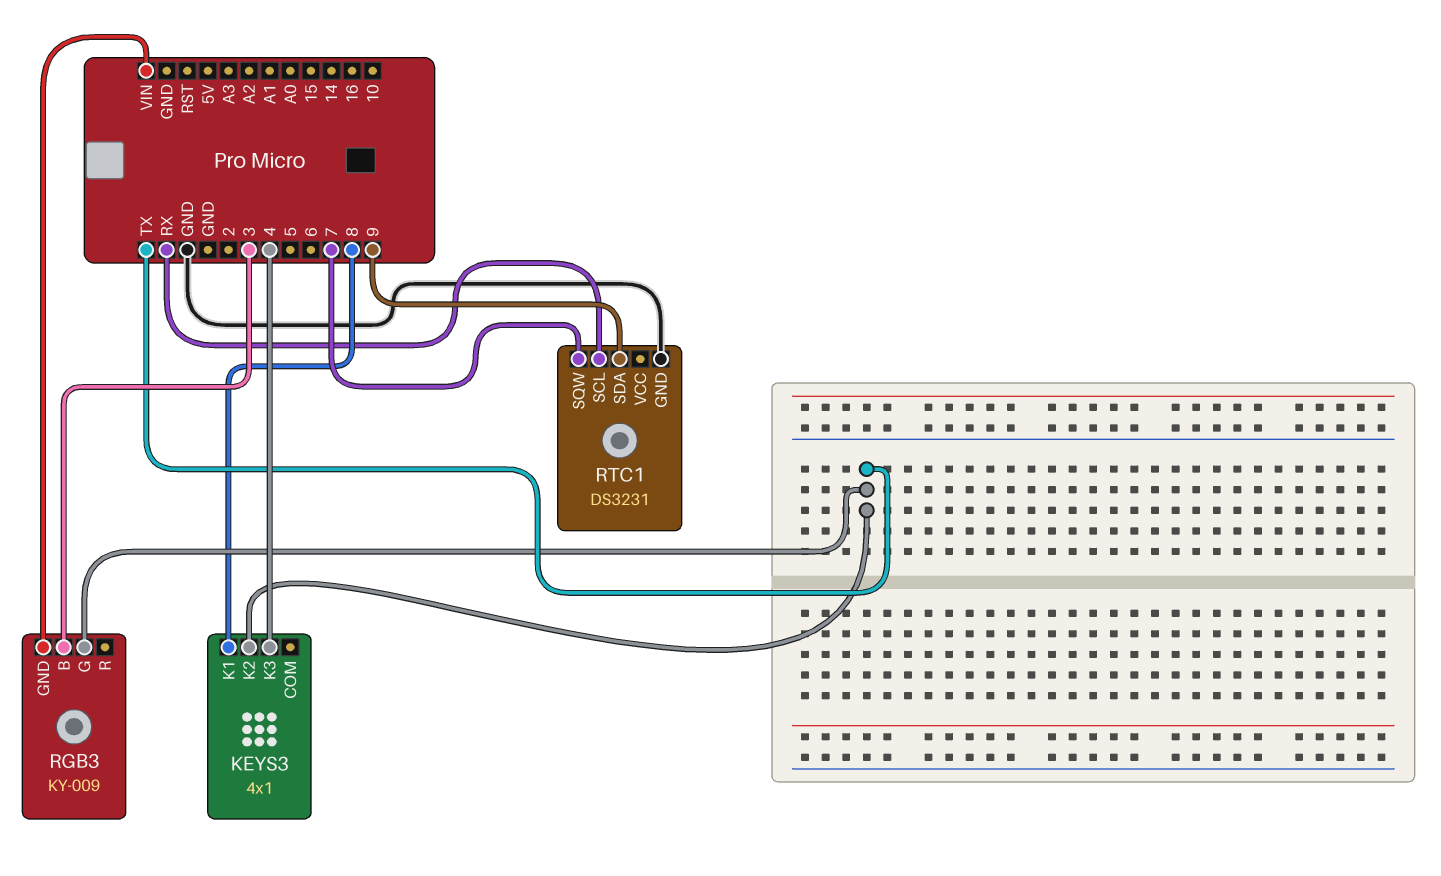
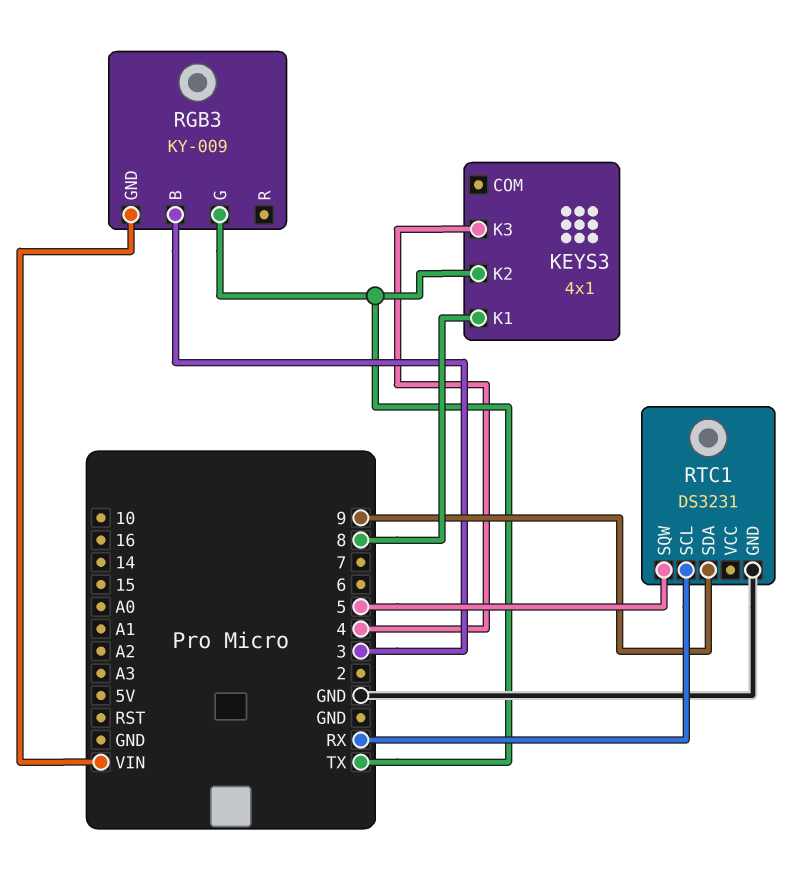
RTC1 pin SQW: 7 -> 5

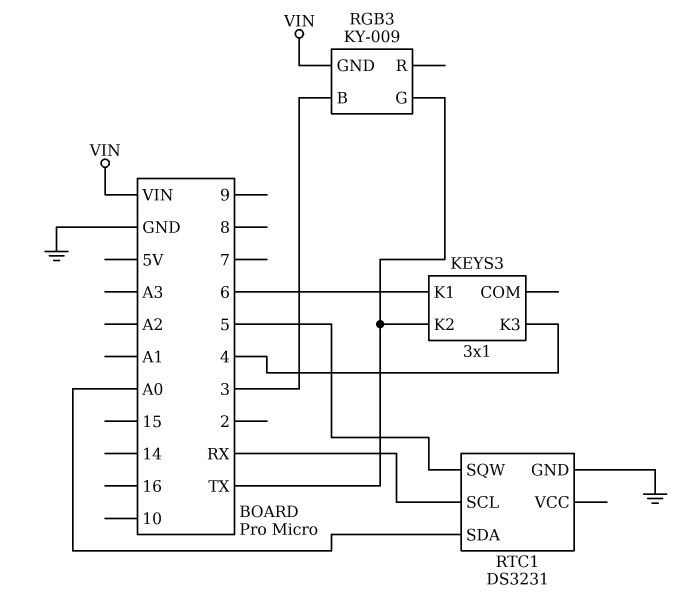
KEYS3: 4x1 -> 3x1
KEYS3 pin K1: 8 -> 6
RTC1 pin SDA: 9 -> A0

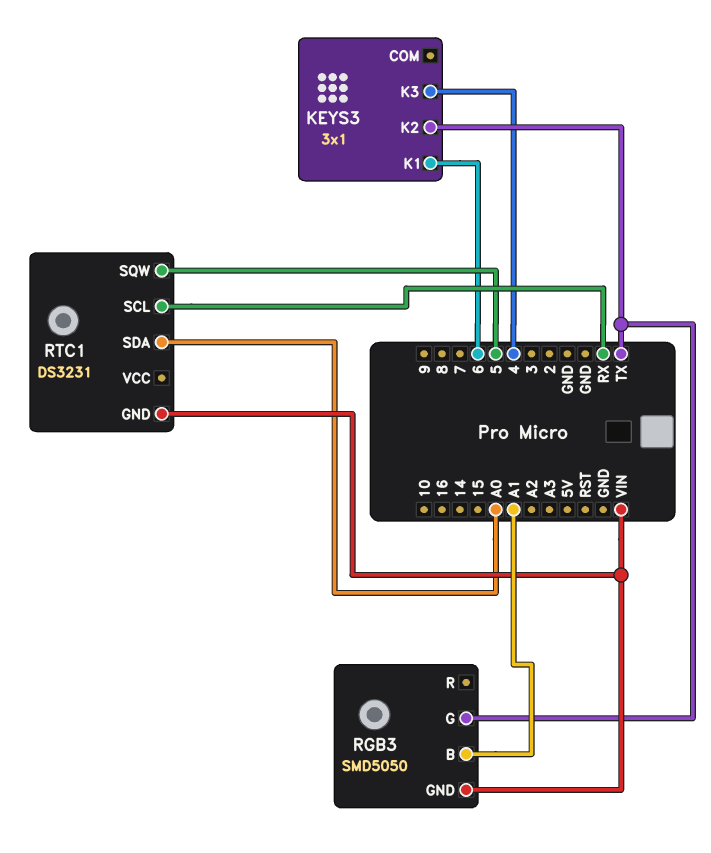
RGB3: KY-009 -> SMD5050
RGB3 pin B: 3 -> A1
RTC1 pin GND: GND -> VIN

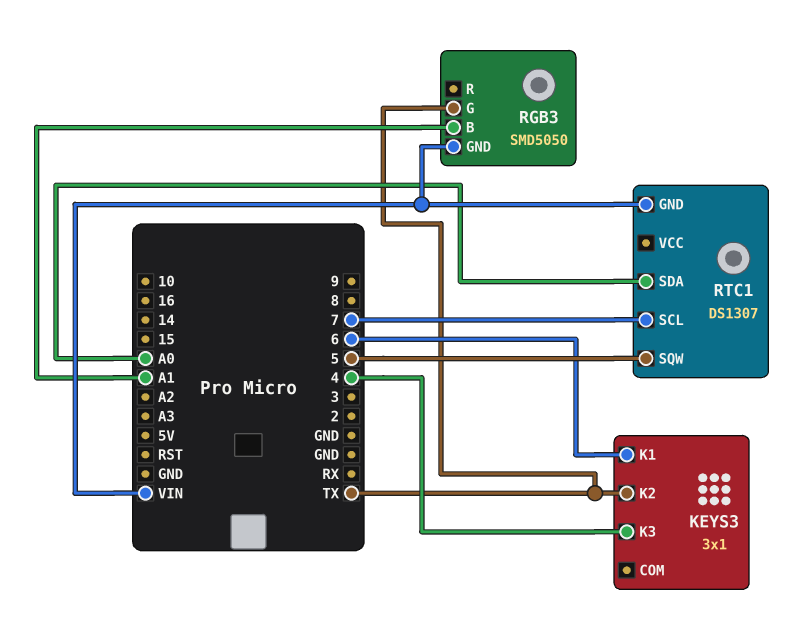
RTC1: DS3231 -> DS1307
RTC1 pin SCL: RX -> 7

